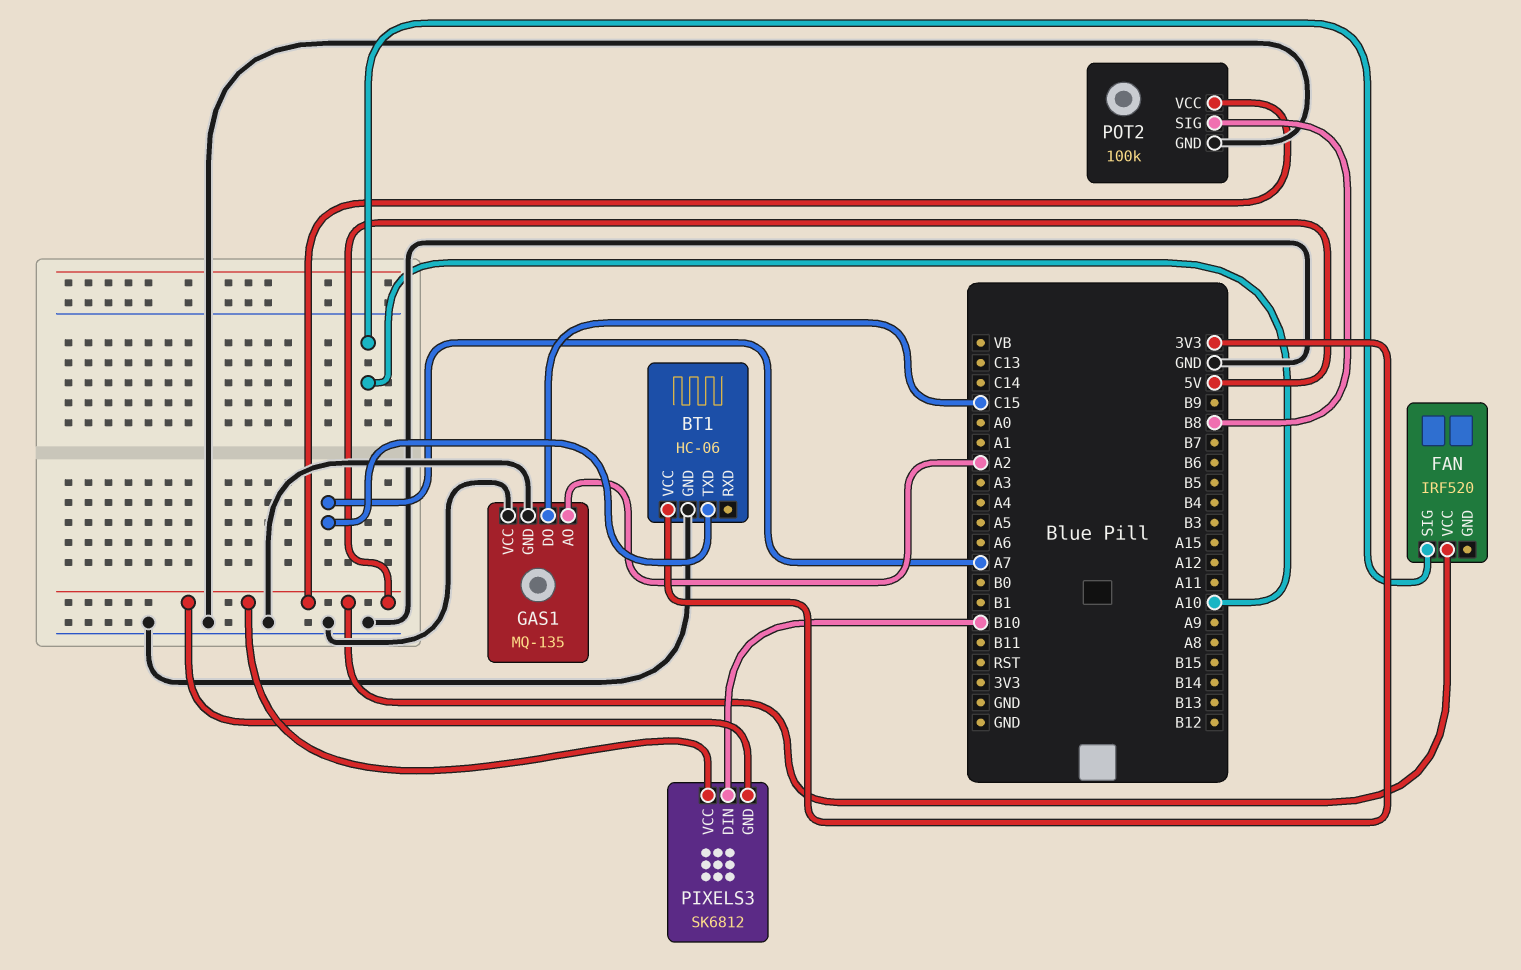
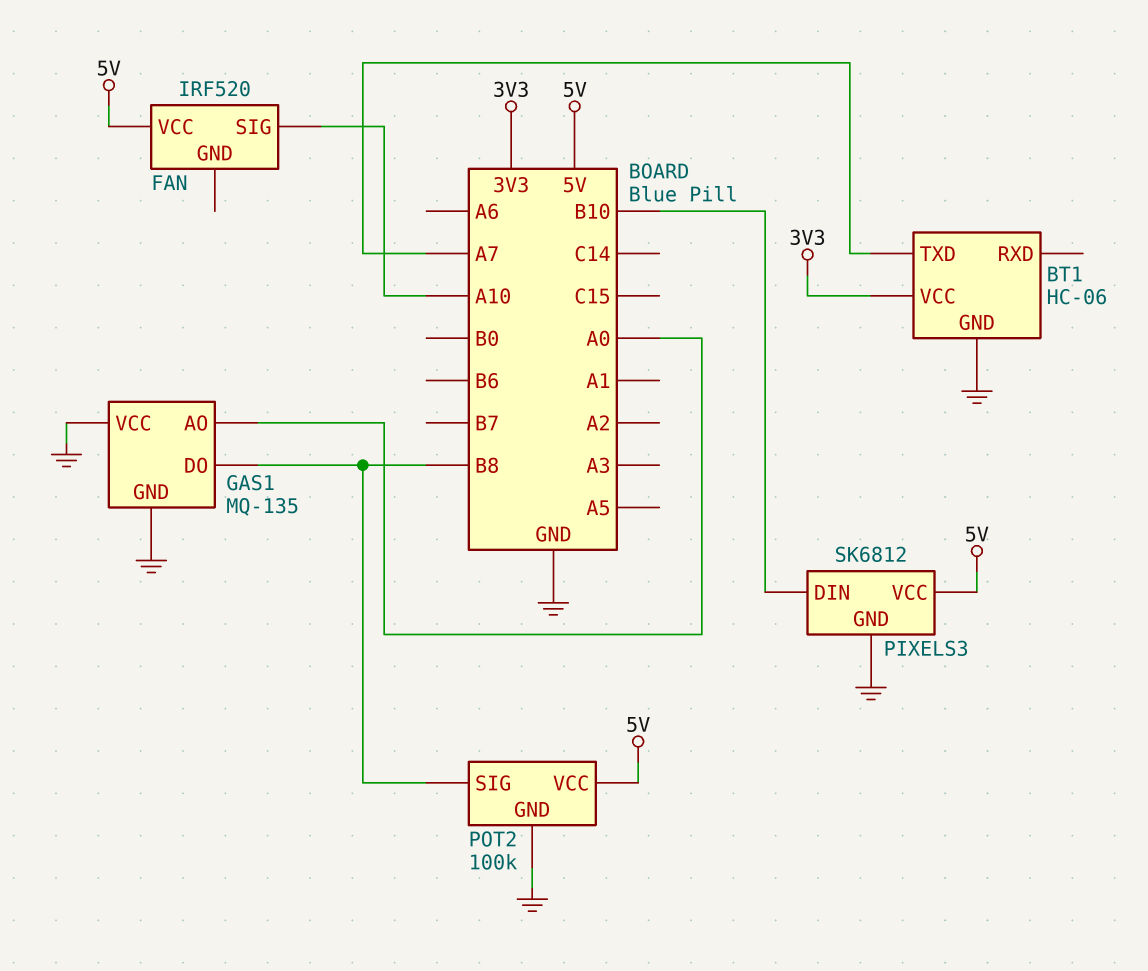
GAS1 pin AO: A2 -> A0
GAS1 pin DO: C15 -> B8
PIXELS3 pin GND: 5V -> GND

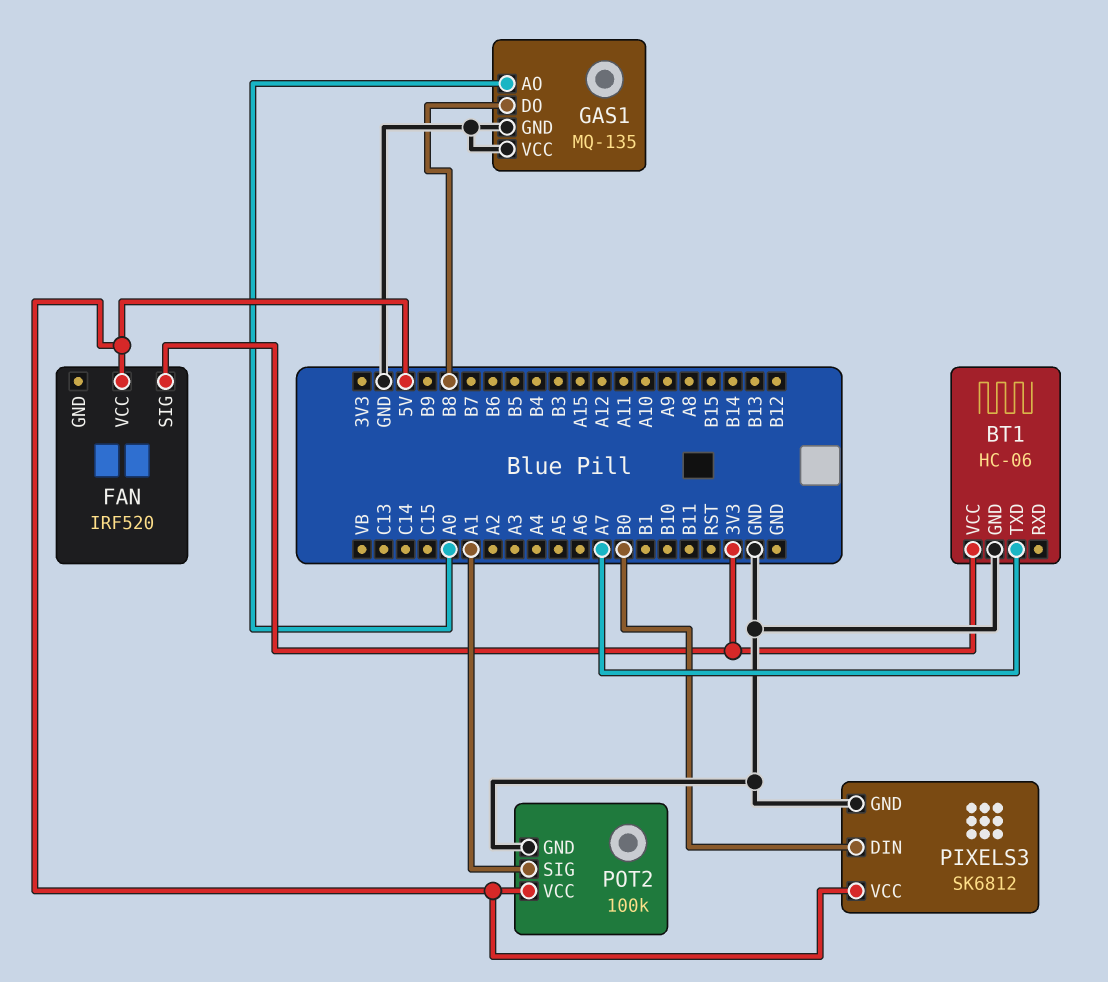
FAN pin SIG: A10 -> 3V3
PIXELS3 pin DIN: B10 -> B0
POT2 pin SIG: B8 -> A1

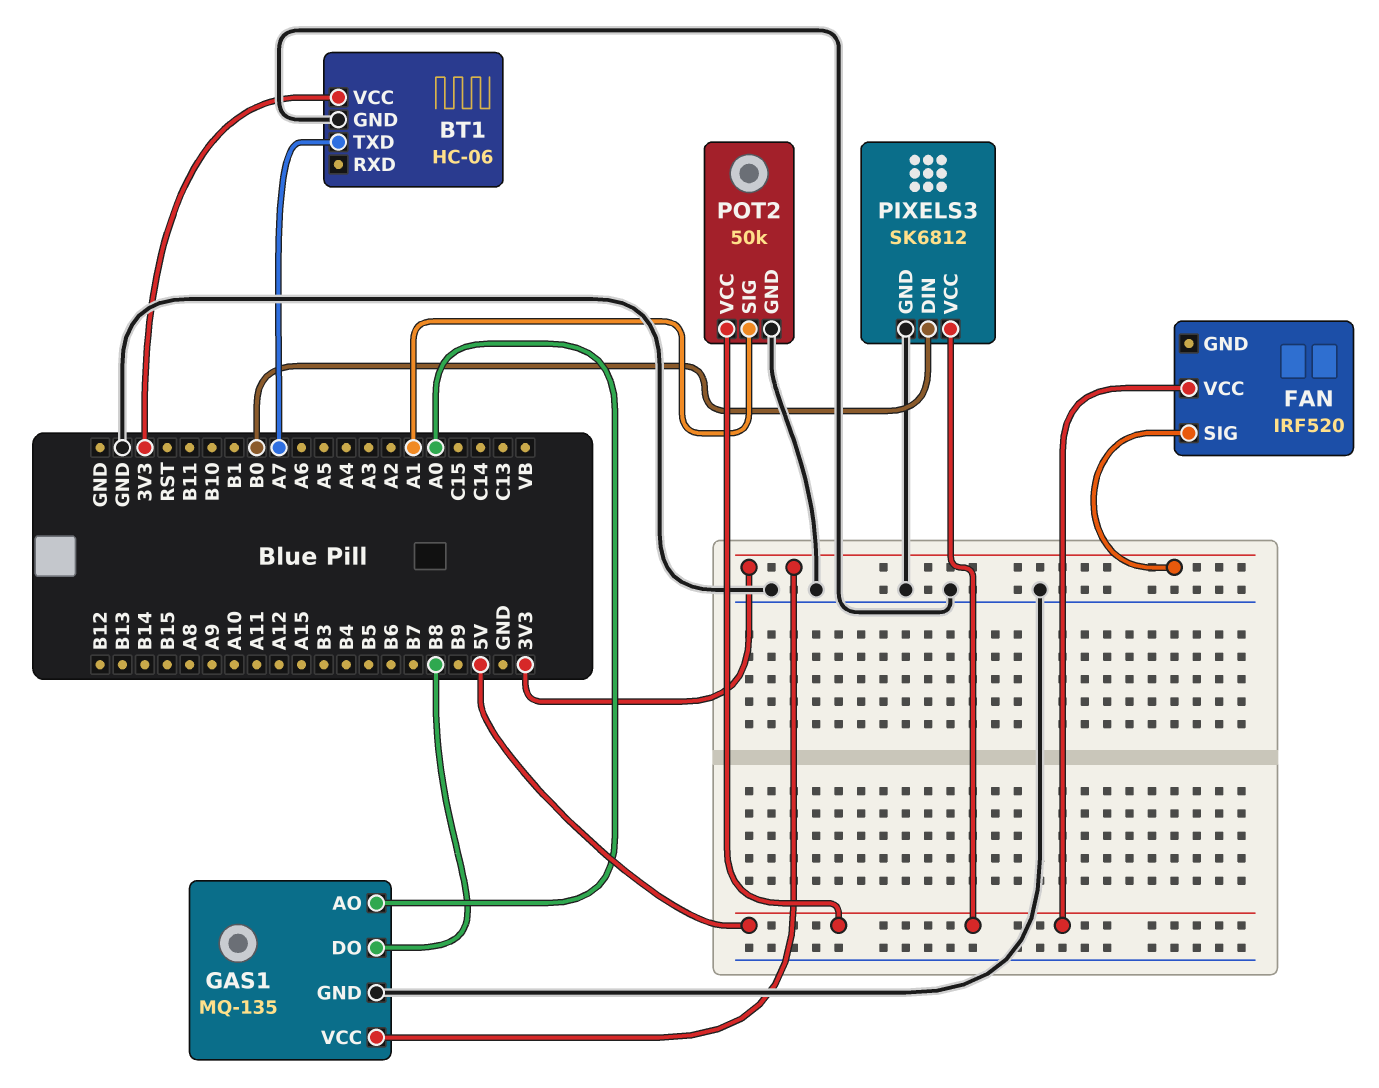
GAS1 pin VCC: GND -> 3V3
POT2: 100k -> 50k

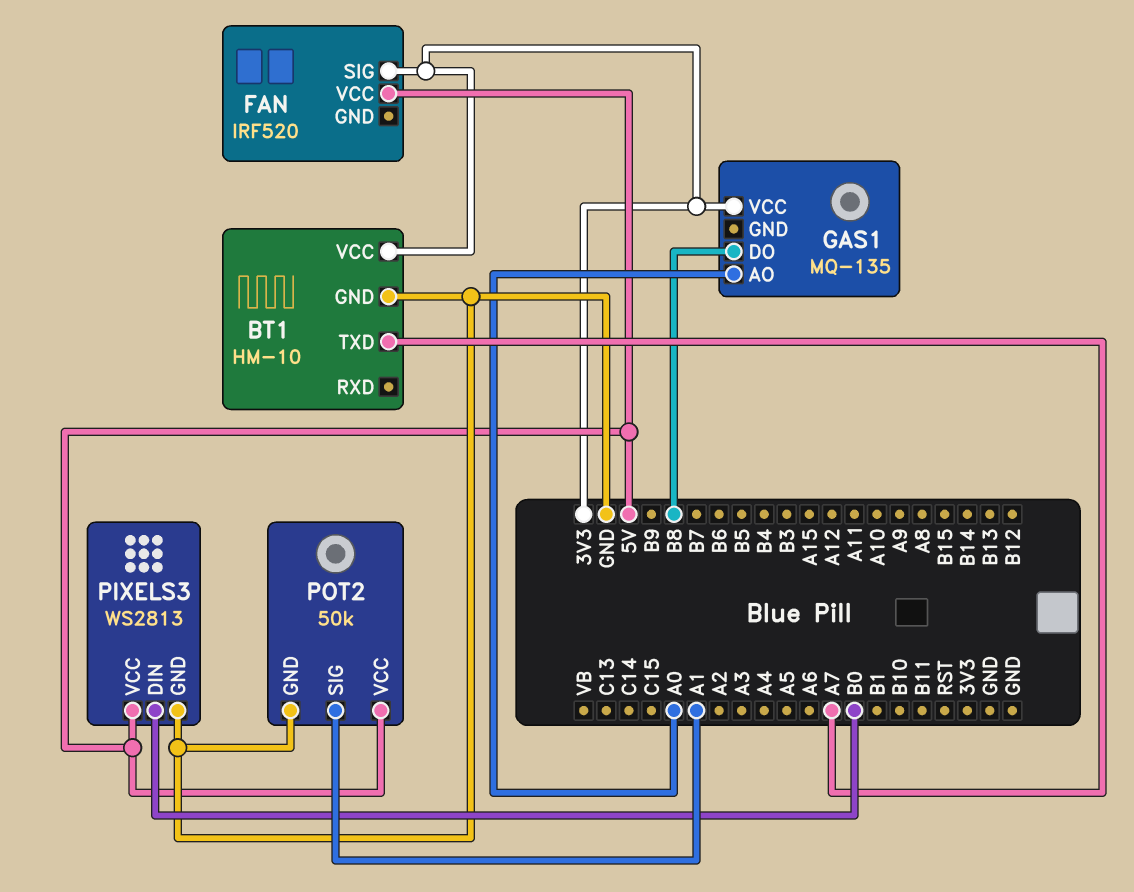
BT1: HC-06 -> HM-10
GAS1 pin GND: GND -> none
PIXELS3: SK6812 -> WS2813

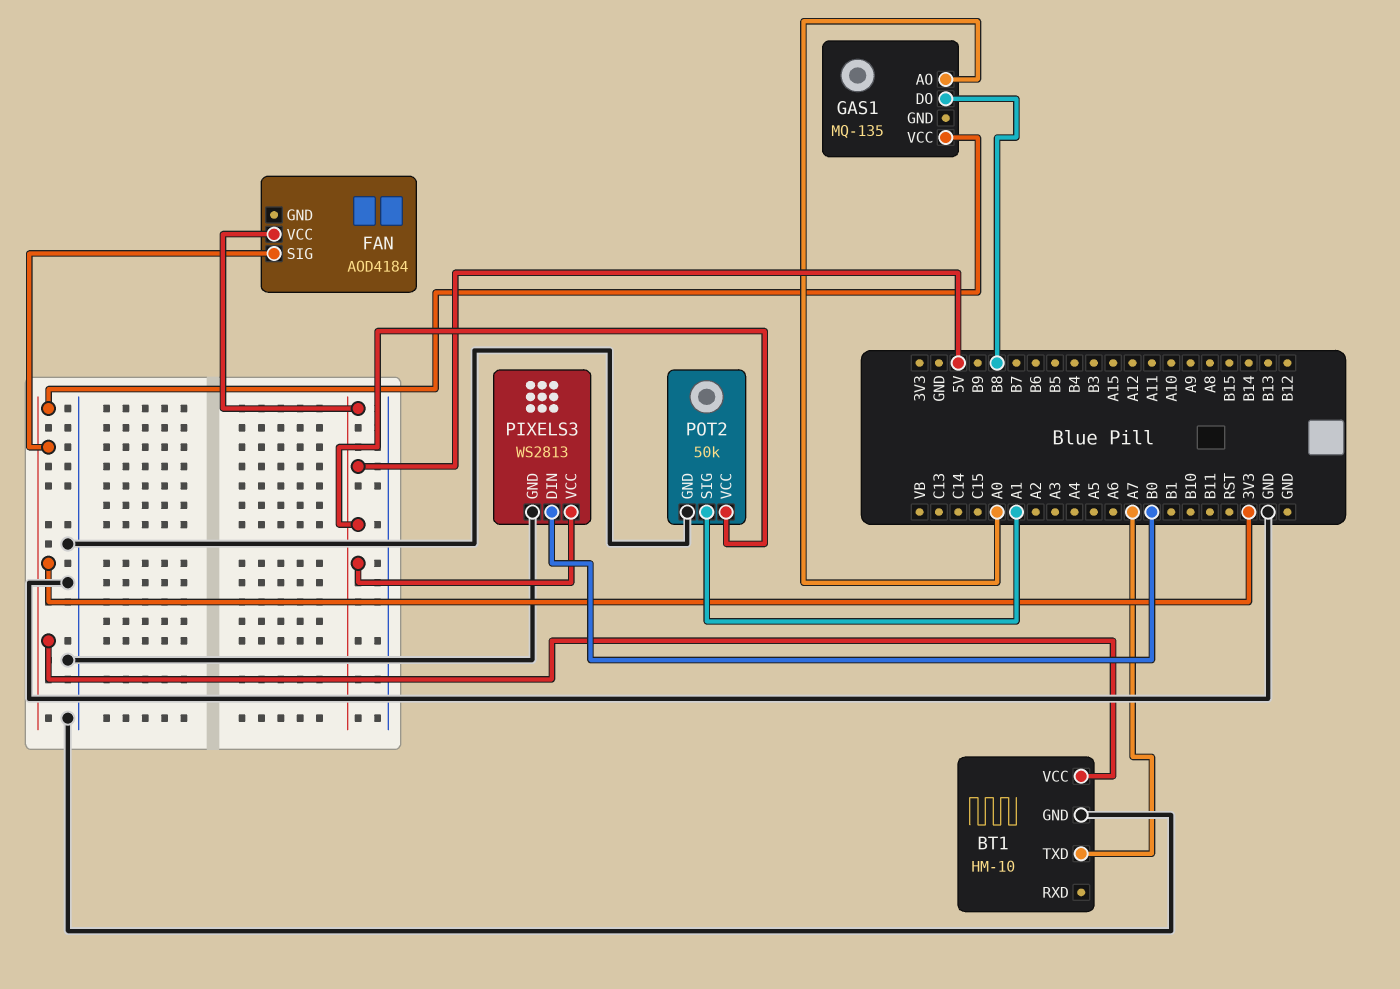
FAN: IRF520 -> AOD4184

